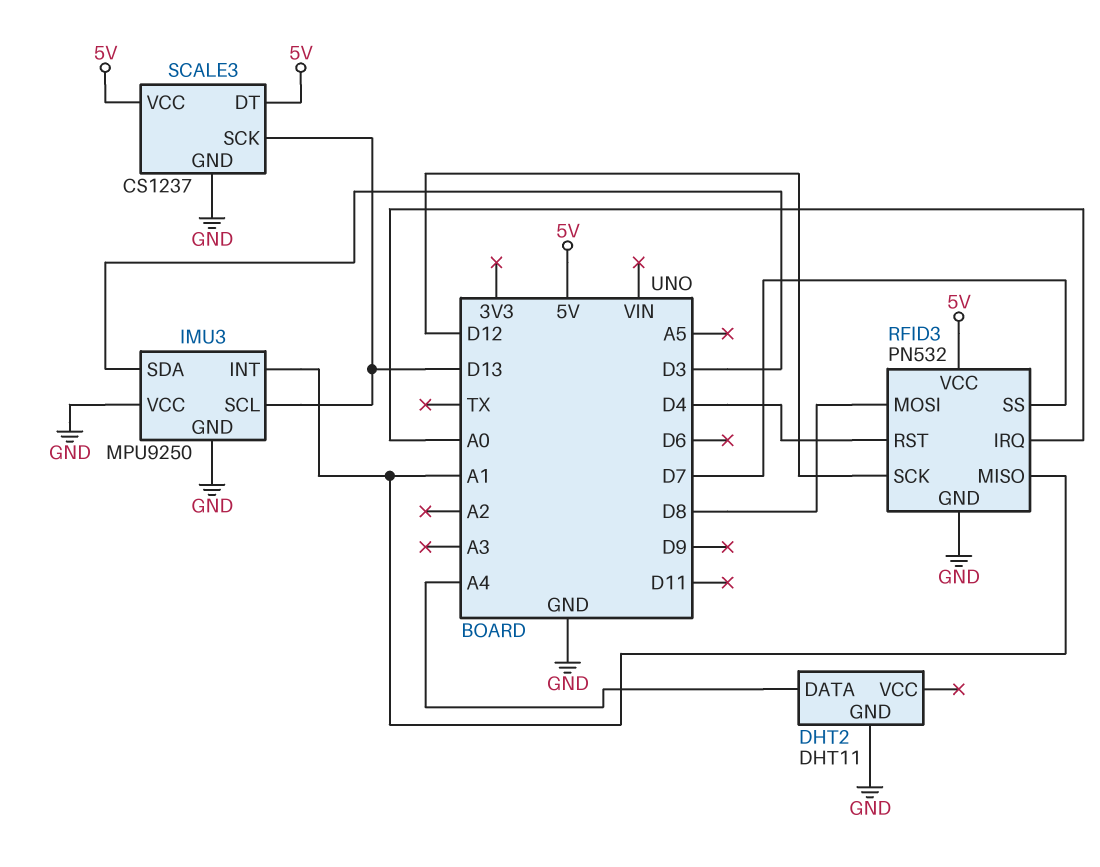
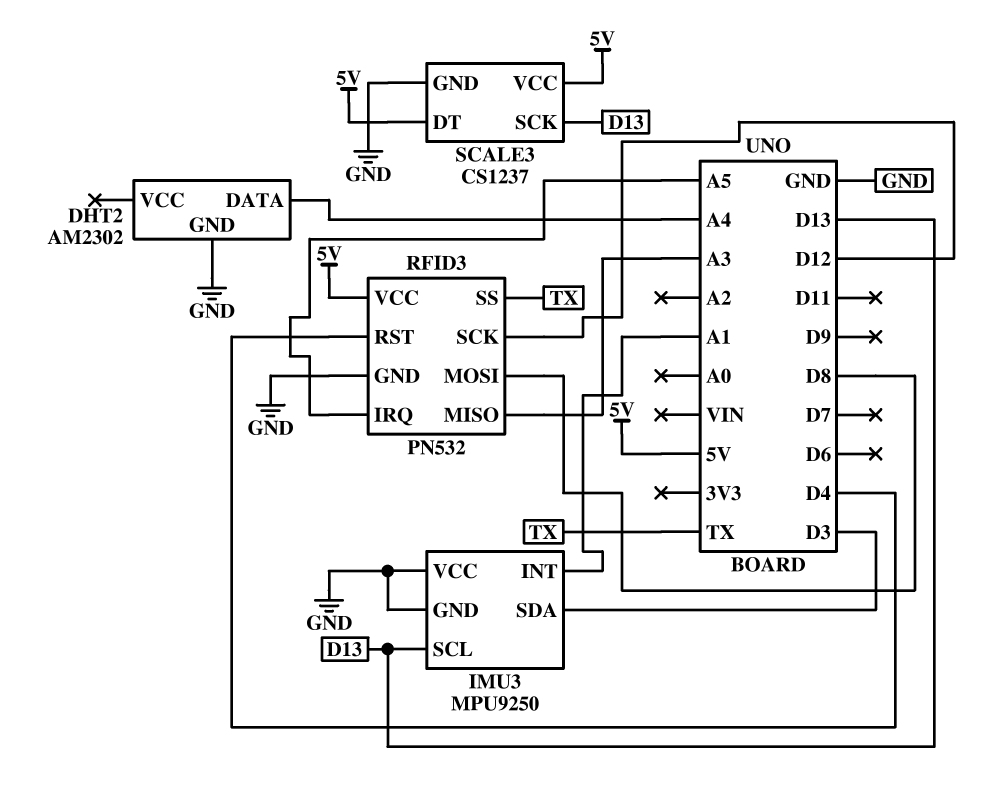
DHT2: DHT11 -> AM2302
RFID3 pin IRQ: A0 -> A5
RFID3 pin MISO: A1 -> A3
RFID3 pin SS: D7 -> TX

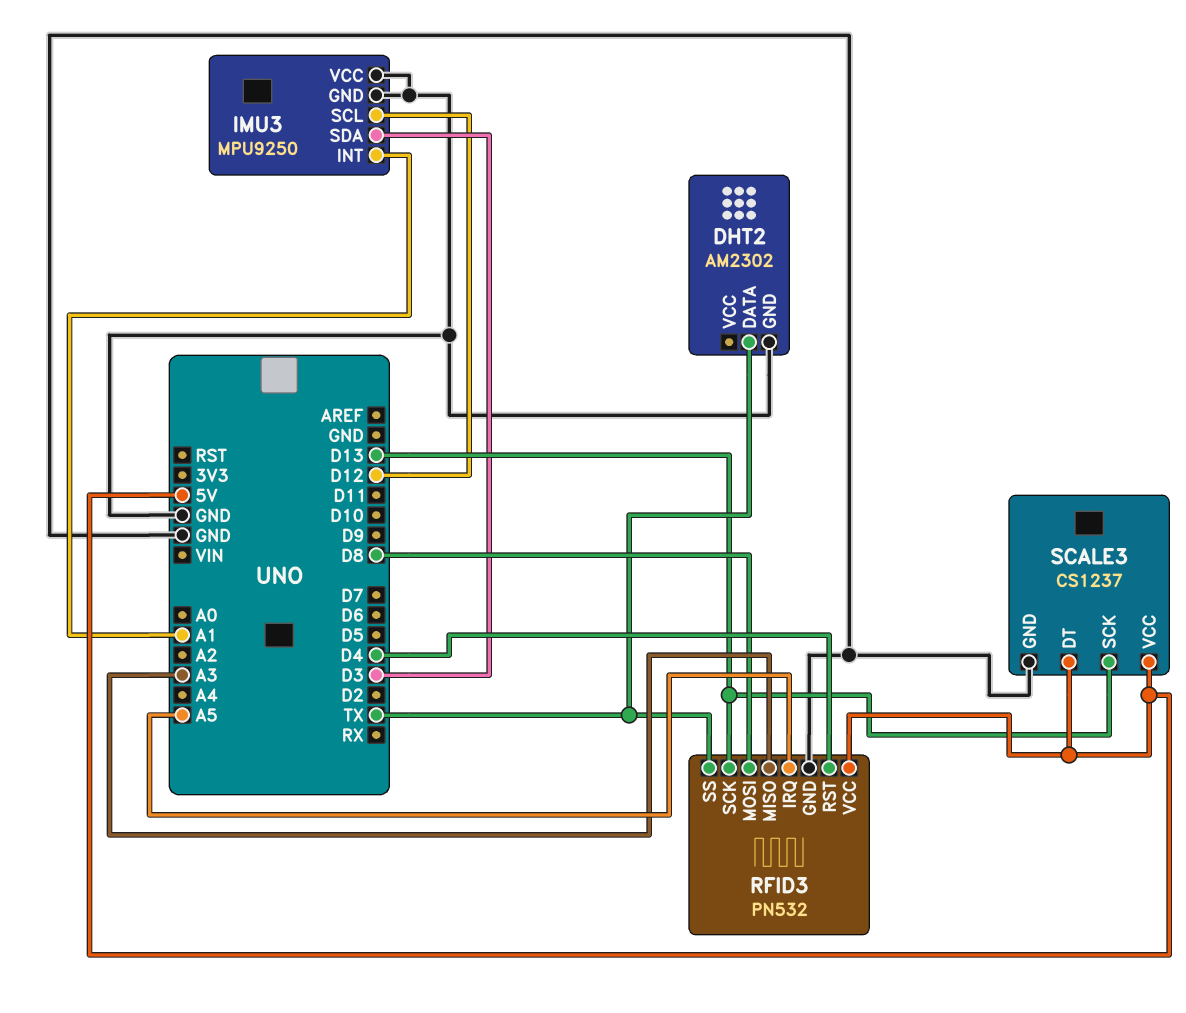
DHT2 pin DATA: A4 -> TX
IMU3 pin SCL: D13 -> D12
RFID3 pin SCK: D12 -> D13

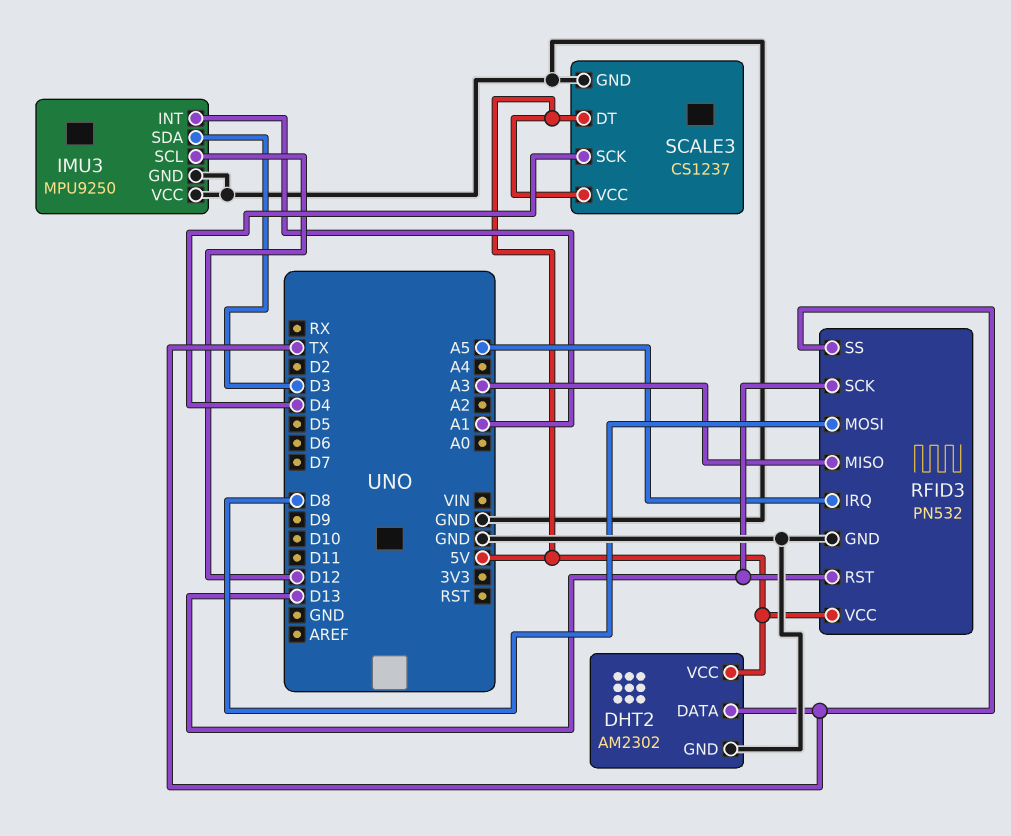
DHT2 pin VCC: none -> 5V
RFID3 pin RST: D4 -> D13
SCALE3 pin SCK: D13 -> D4

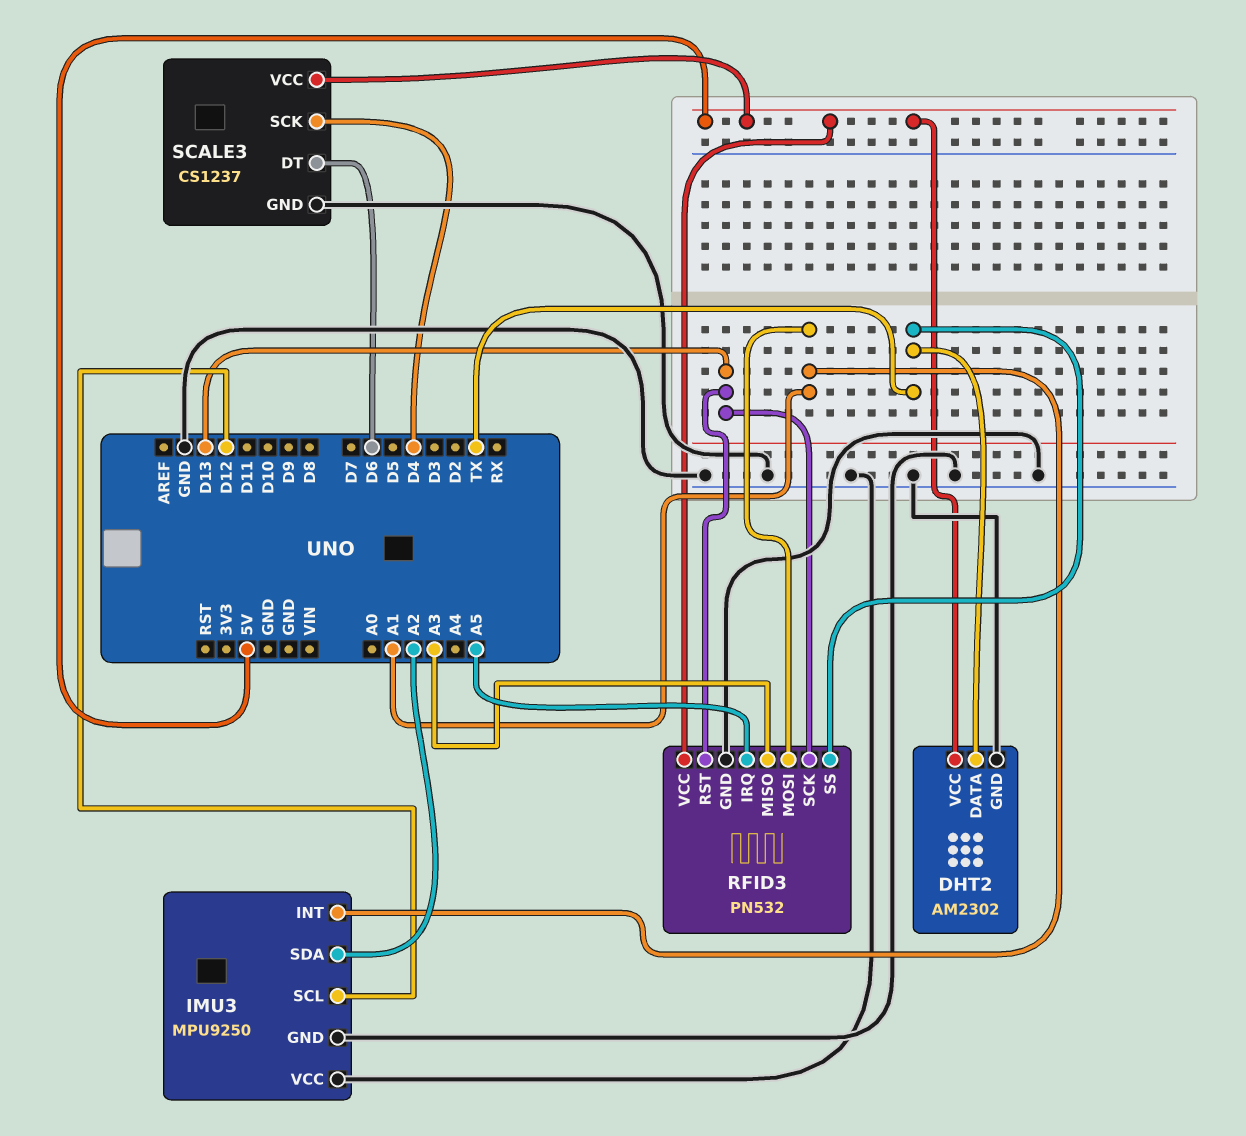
IMU3 pin SDA: D3 -> A2
RFID3 pin MOSI: D8 -> A1
SCALE3 pin DT: 5V -> D6

